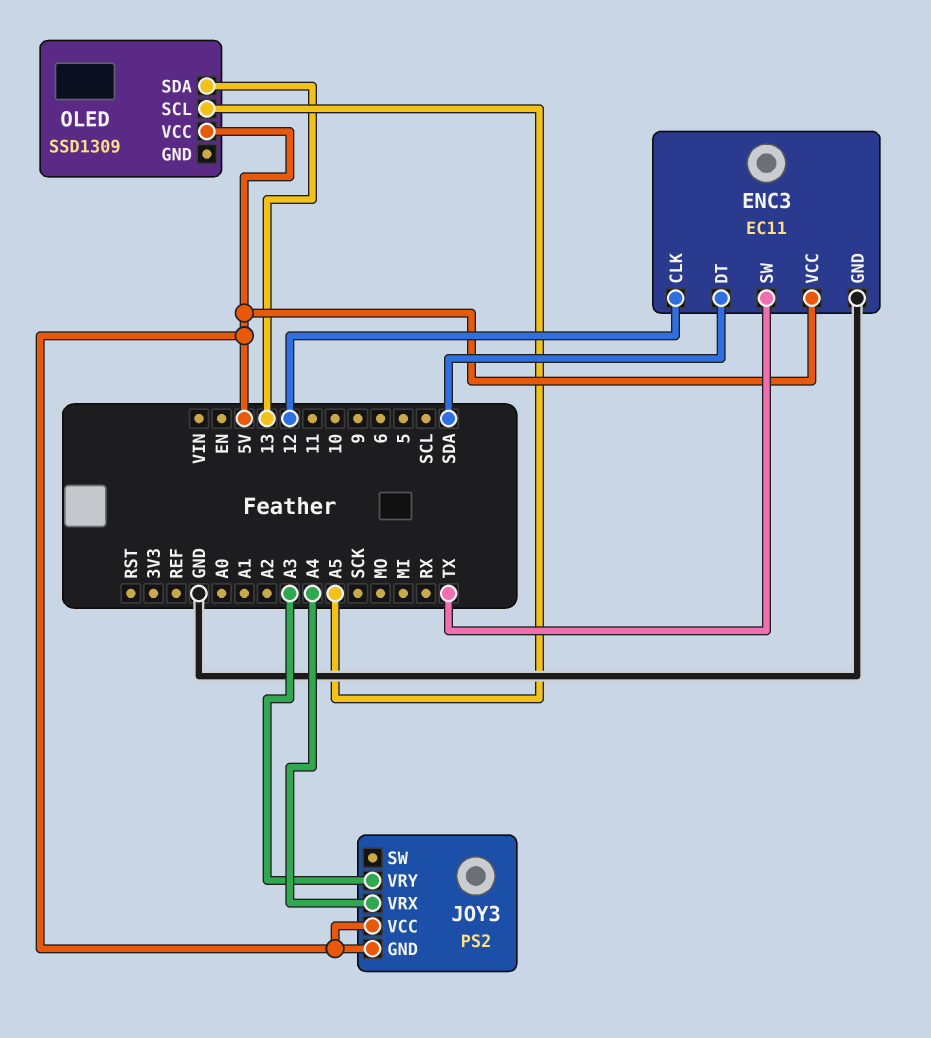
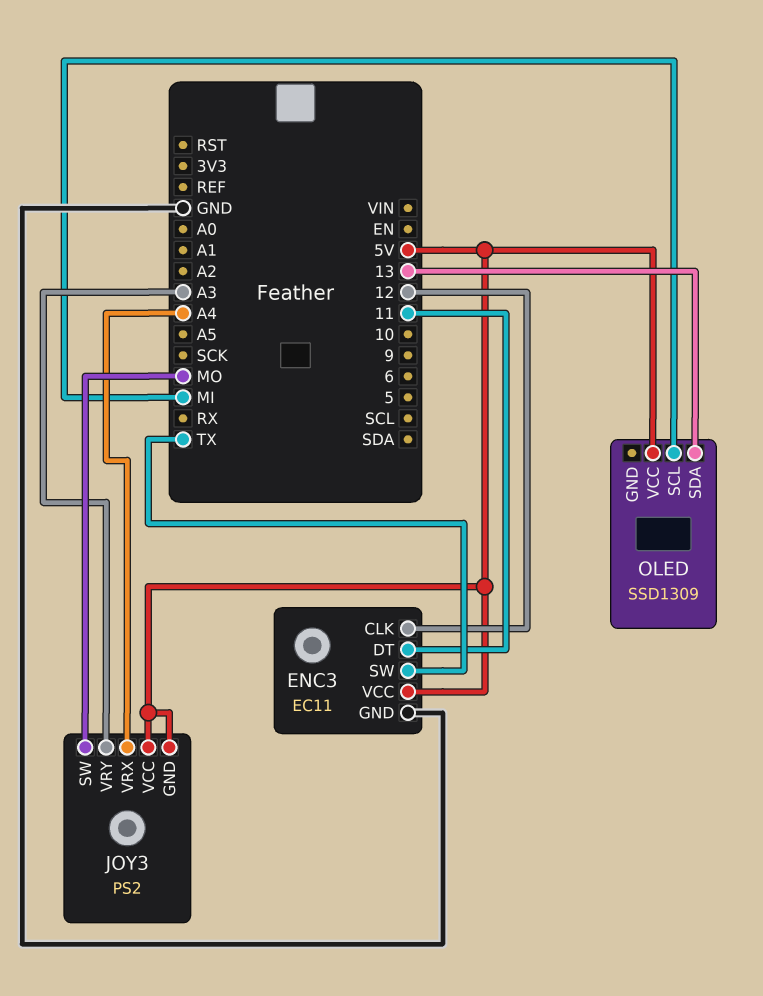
ENC3 pin DT: SDA -> 11
JOY3 pin SW: none -> MO
OLED pin SCL: A5 -> MI

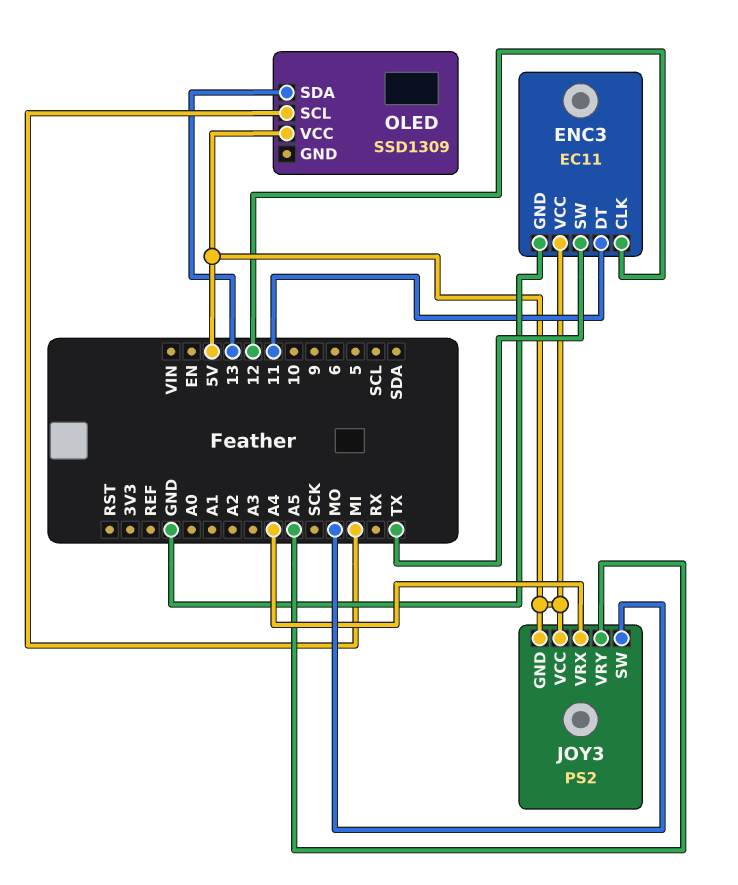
JOY3 pin VRY: A3 -> A5

